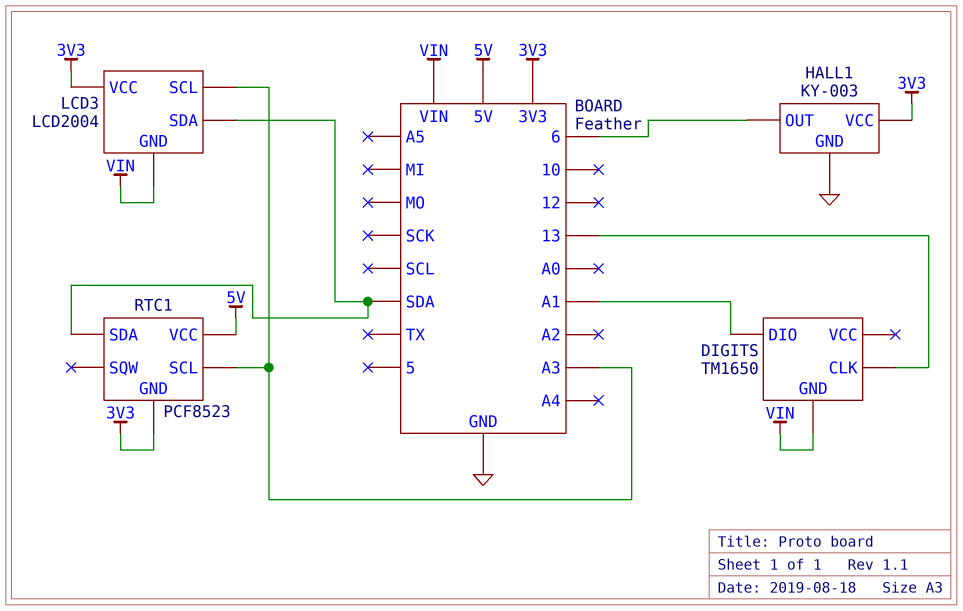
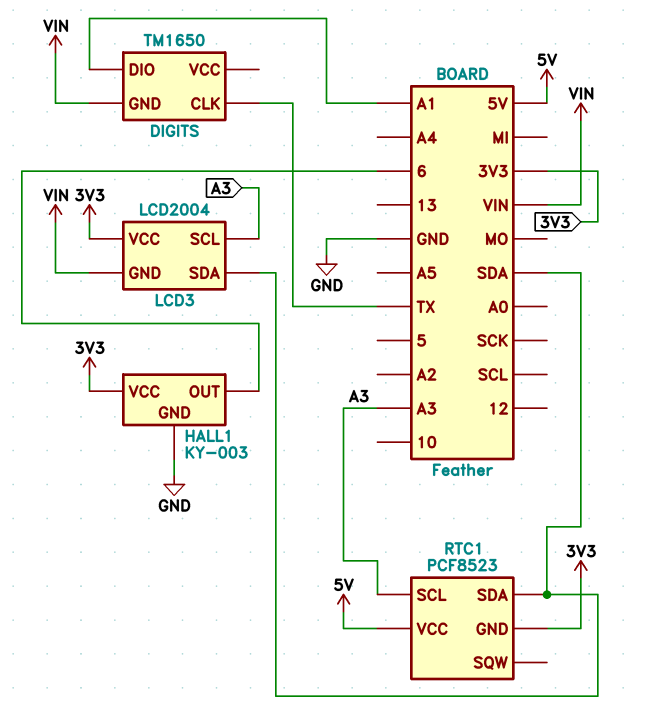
DIGITS pin CLK: 13 -> TX

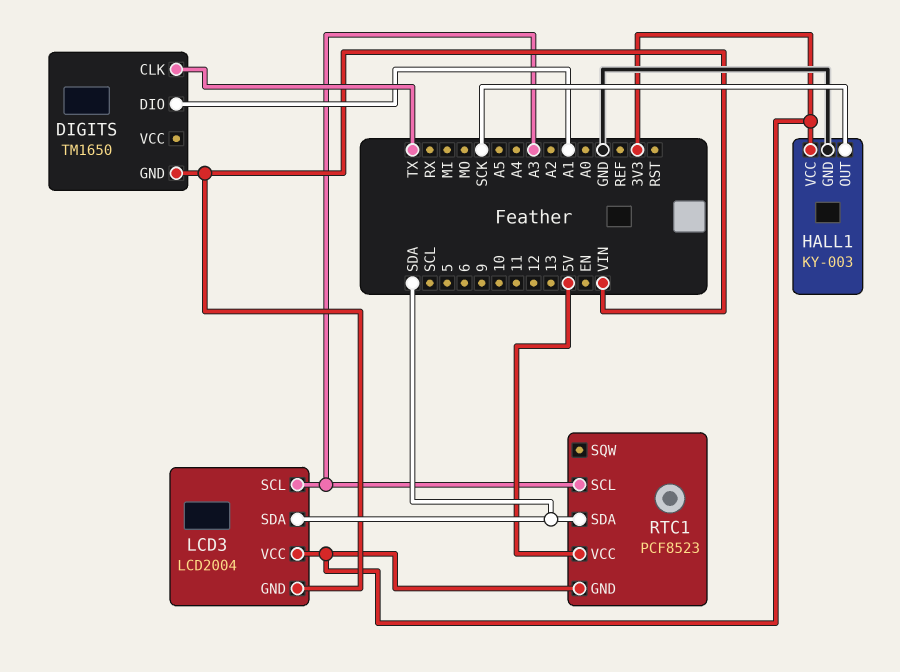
HALL1 pin OUT: 6 -> SCK

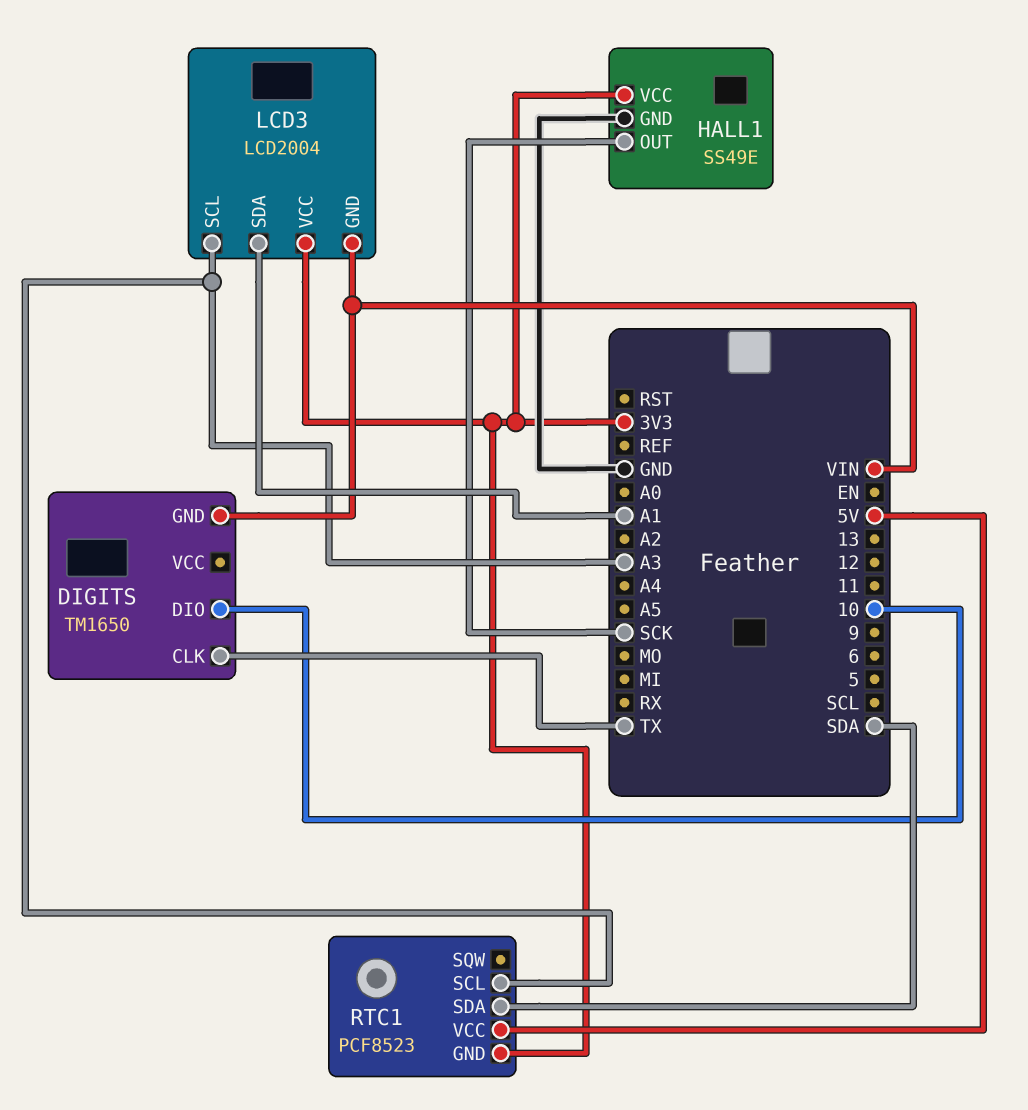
DIGITS pin DIO: A1 -> 10
HALL1: KY-003 -> SS49E
LCD3 pin SDA: SDA -> A1

